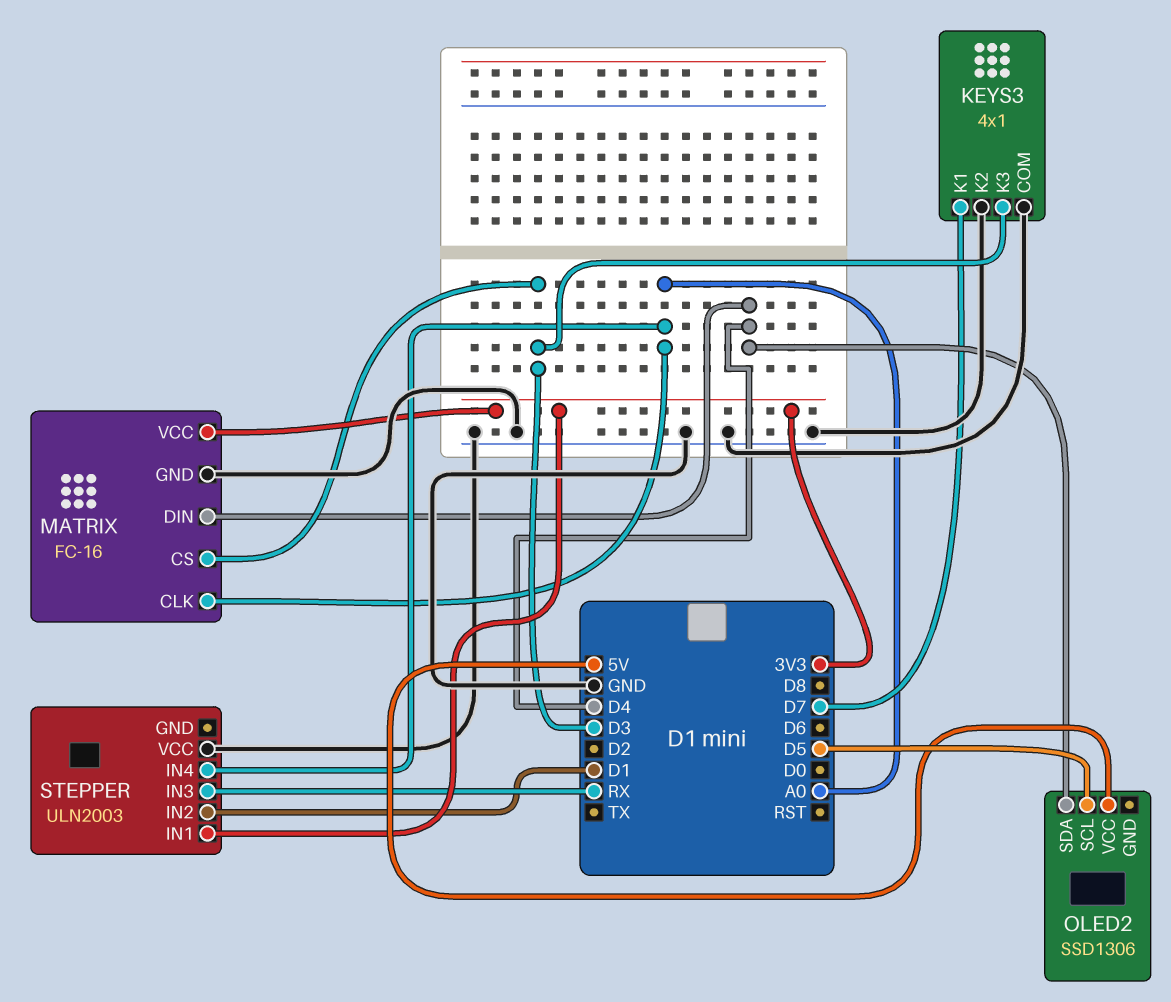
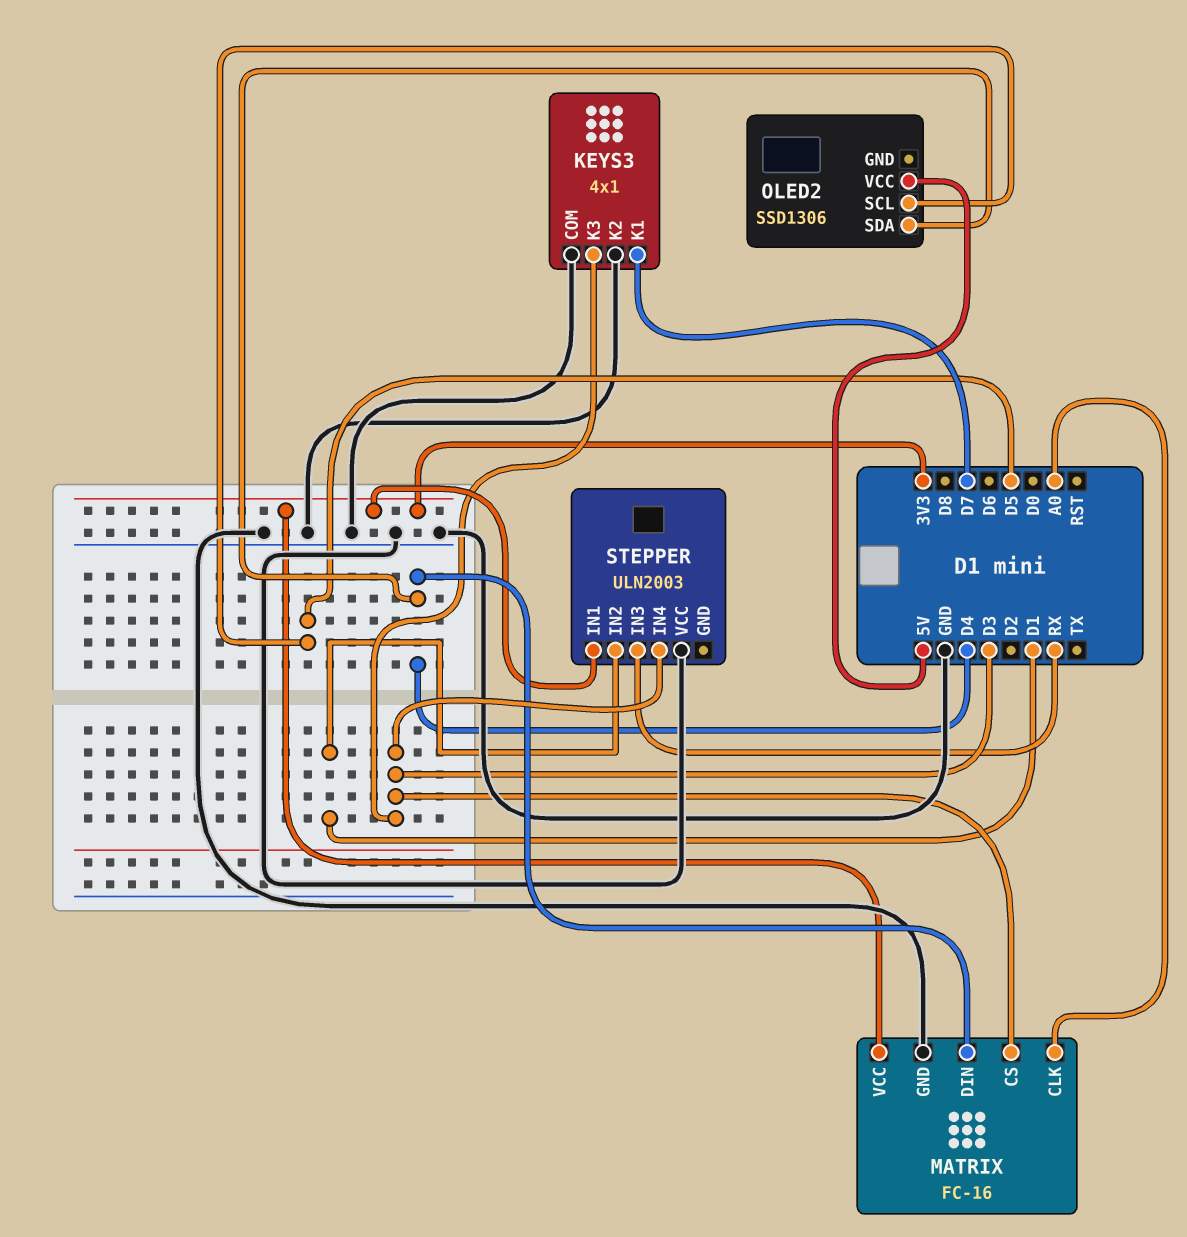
STEPPER pin IN4: A0 -> D3

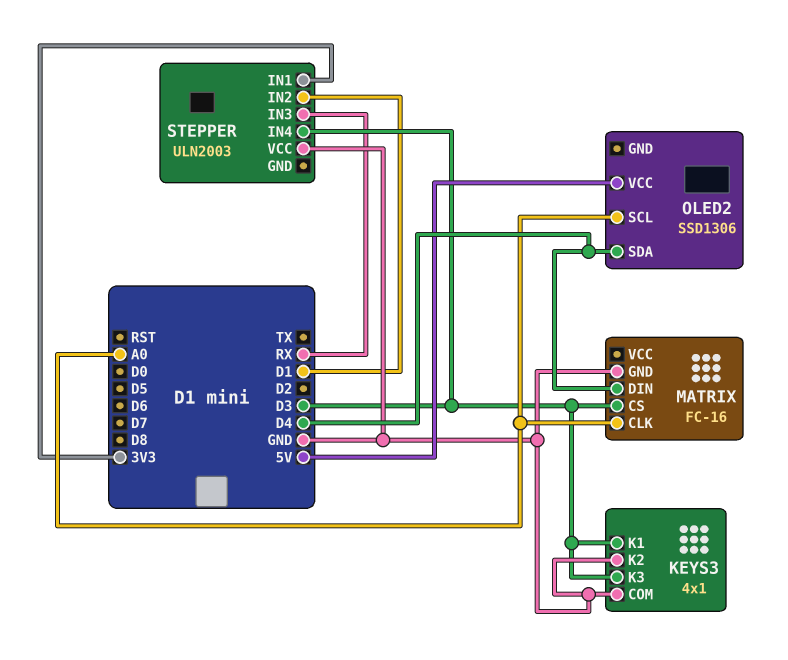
KEYS3 pin K1: D7 -> D3
MATRIX pin VCC: 3V3 -> none
OLED2 pin SCL: D5 -> A0

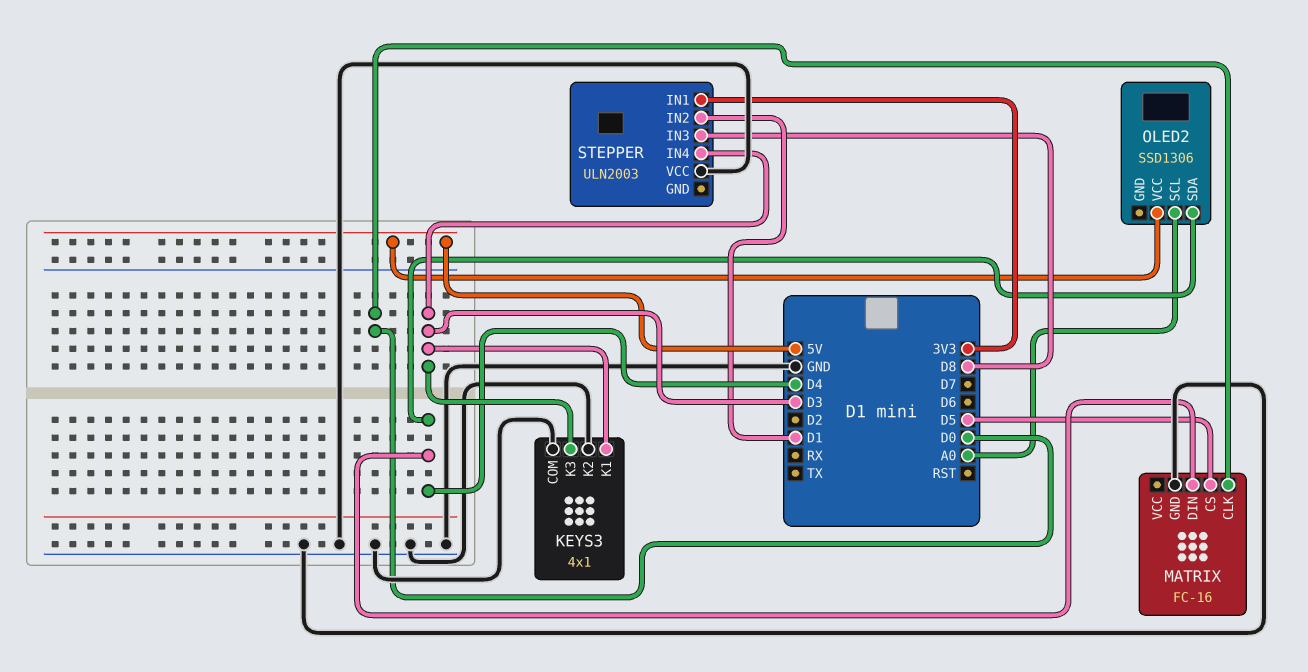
MATRIX pin CLK: A0 -> D0
MATRIX pin CS: D3 -> D5
STEPPER pin IN3: RX -> D8

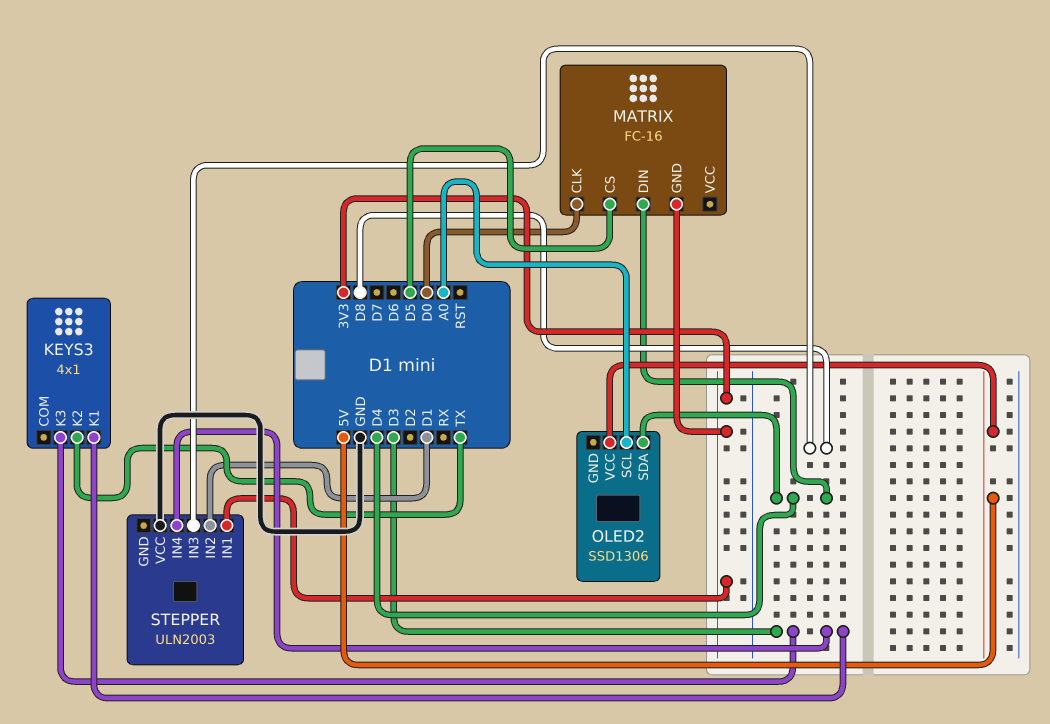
KEYS3 pin COM: GND -> none
KEYS3 pin K2: GND -> TX
MATRIX pin GND: GND -> 3V3

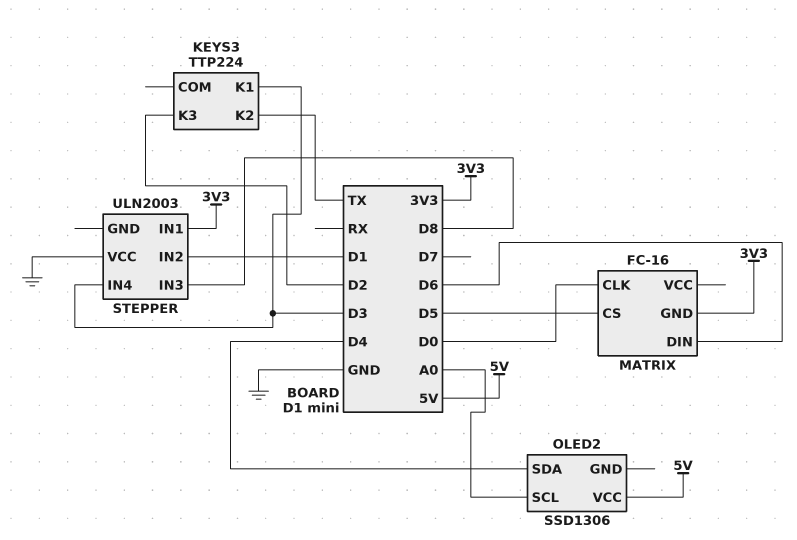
KEYS3: 4x1 -> TTP224
KEYS3 pin K3: D3 -> D2
MATRIX pin DIN: D4 -> D6

